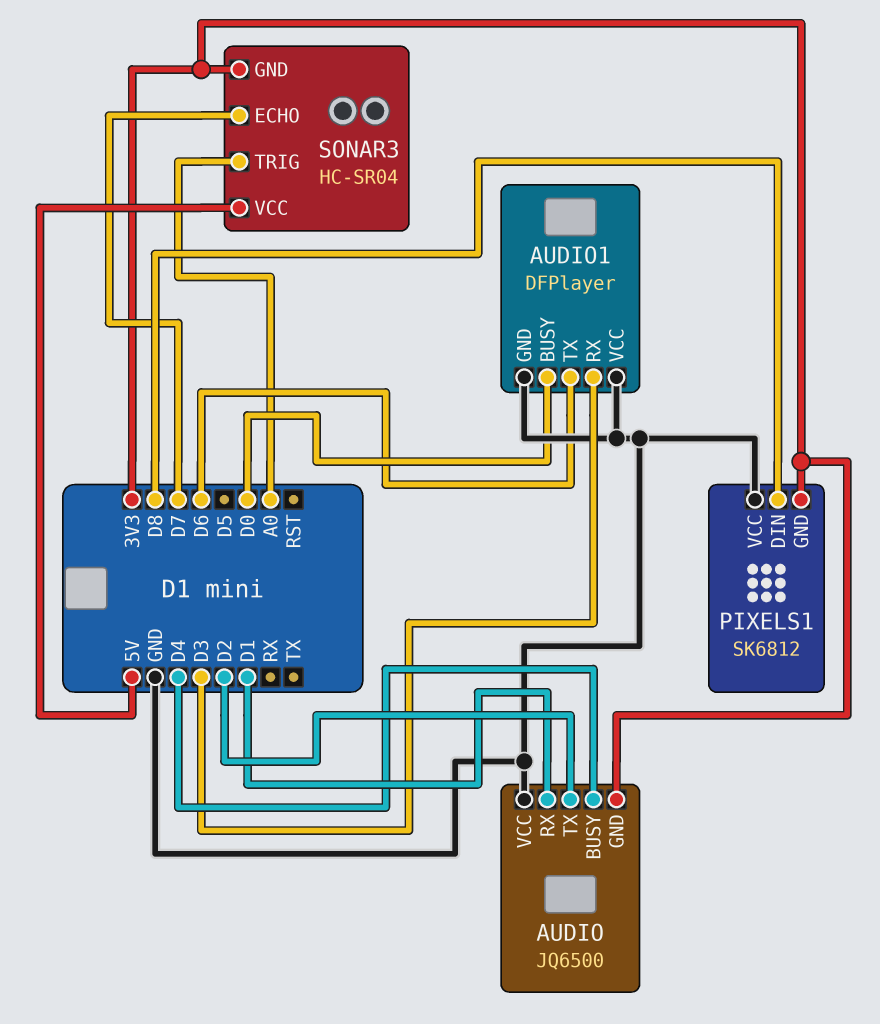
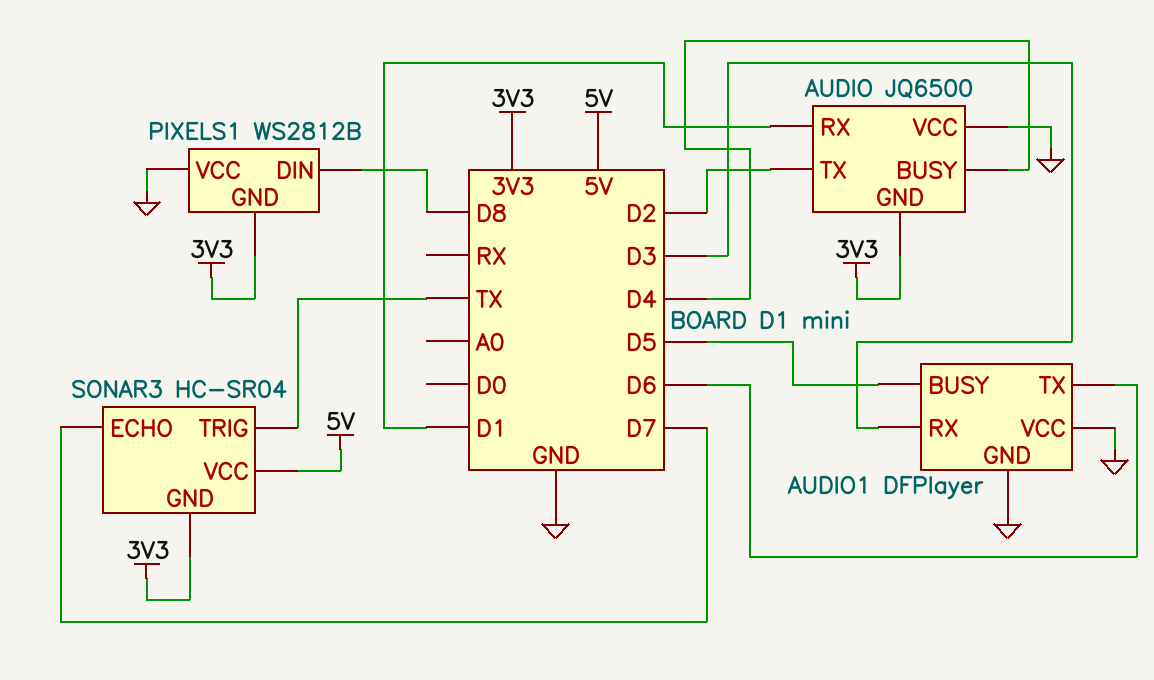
AUDIO1 pin BUSY: D0 -> D5
PIXELS1: SK6812 -> WS2812B
SONAR3 pin TRIG: A0 -> TX

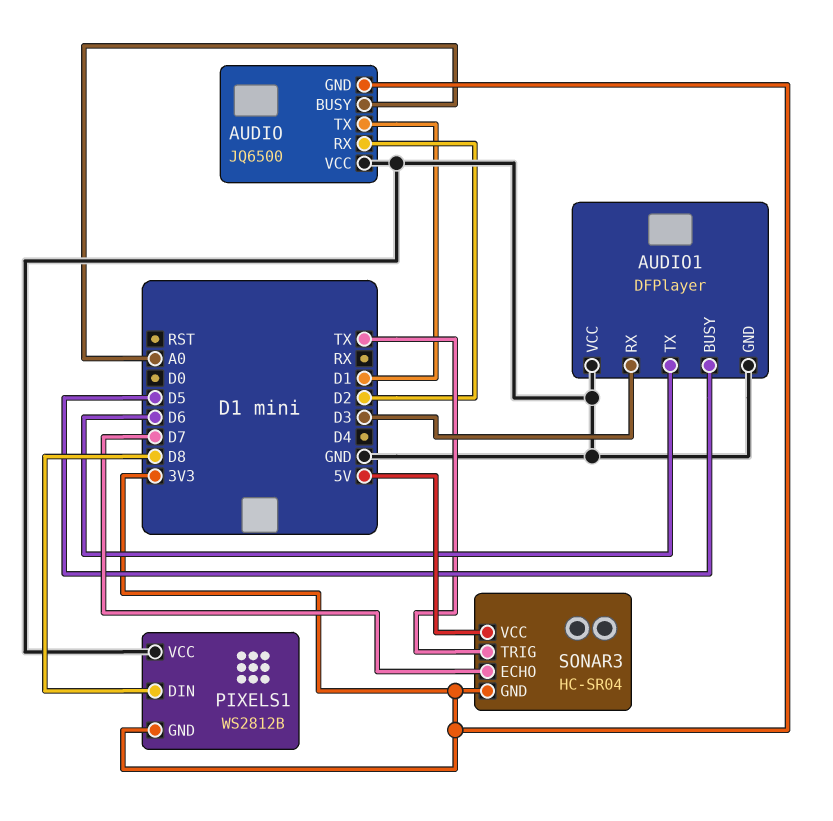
AUDIO pin BUSY: D4 -> A0
AUDIO pin RX: D1 -> D2
AUDIO pin TX: D2 -> D1

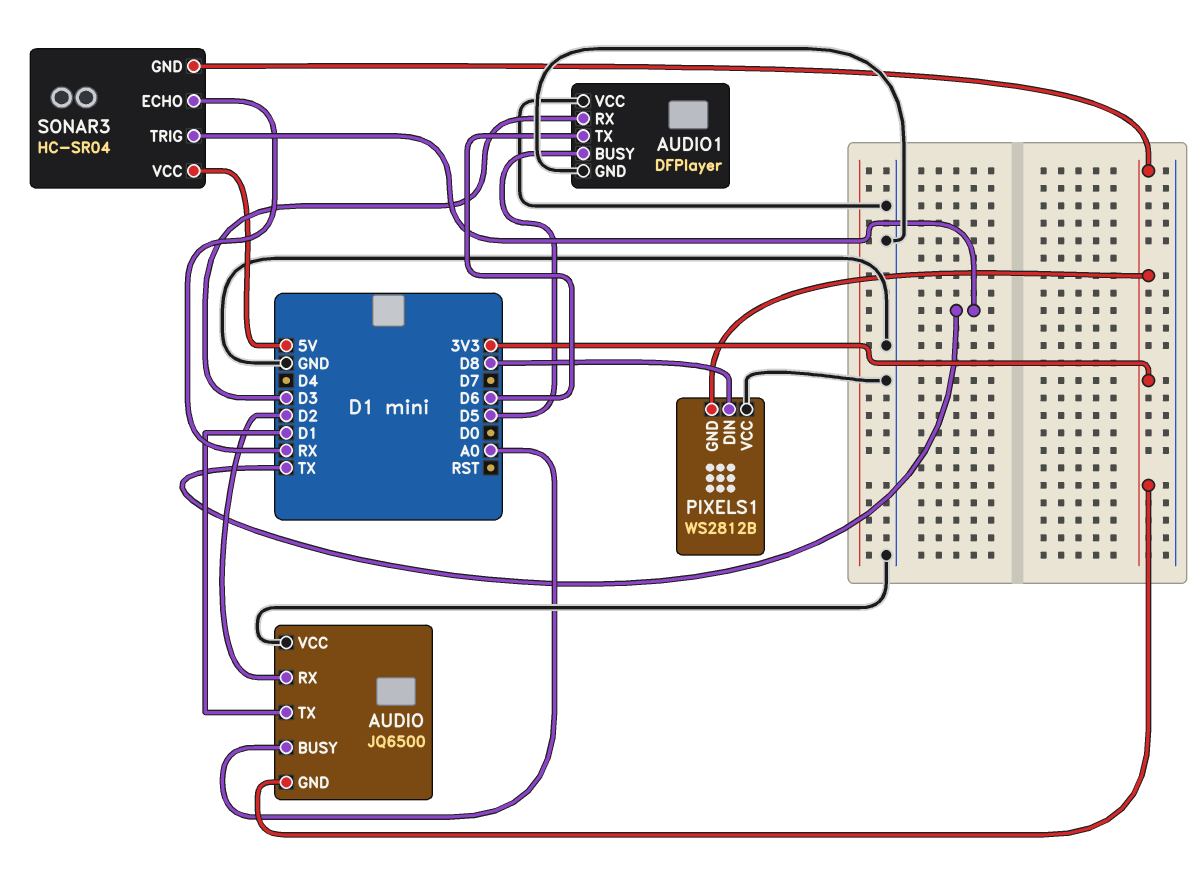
SONAR3 pin ECHO: D7 -> RX

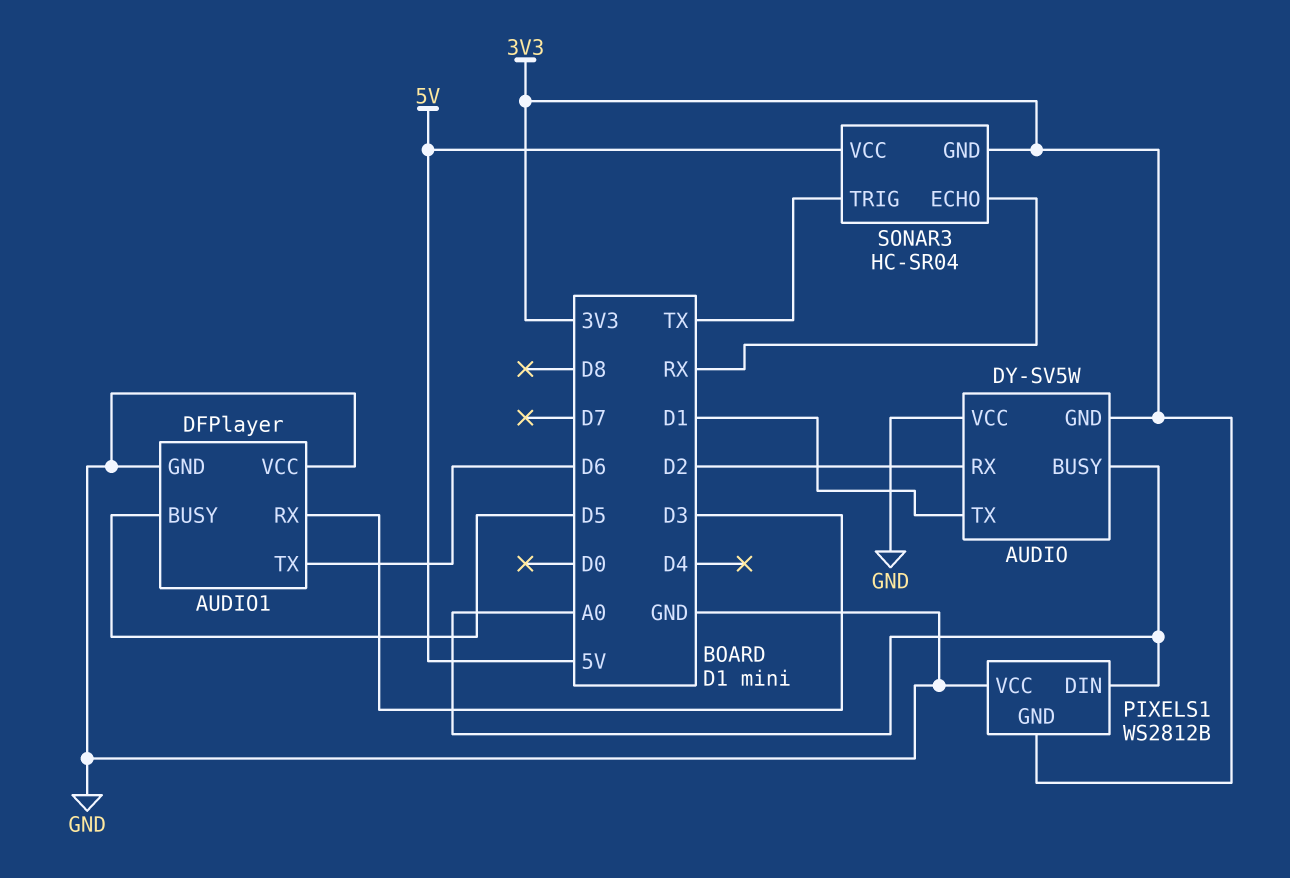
AUDIO: JQ6500 -> DY-SV5W
PIXELS1 pin DIN: D8 -> A0

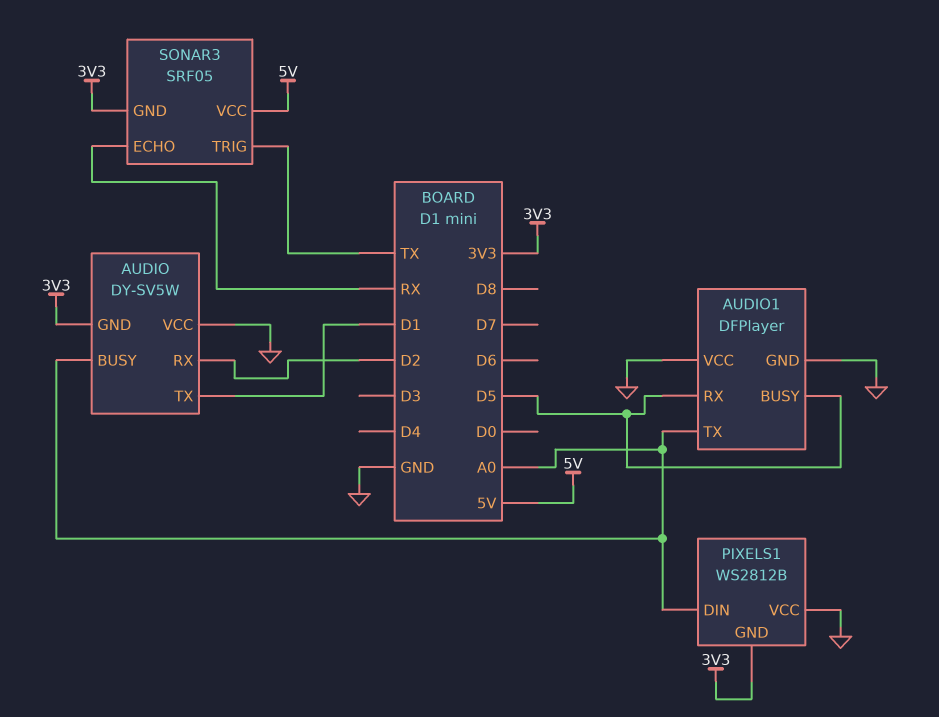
AUDIO1 pin RX: D3 -> D5
AUDIO1 pin TX: D6 -> A0
SONAR3: HC-SR04 -> SRF05

